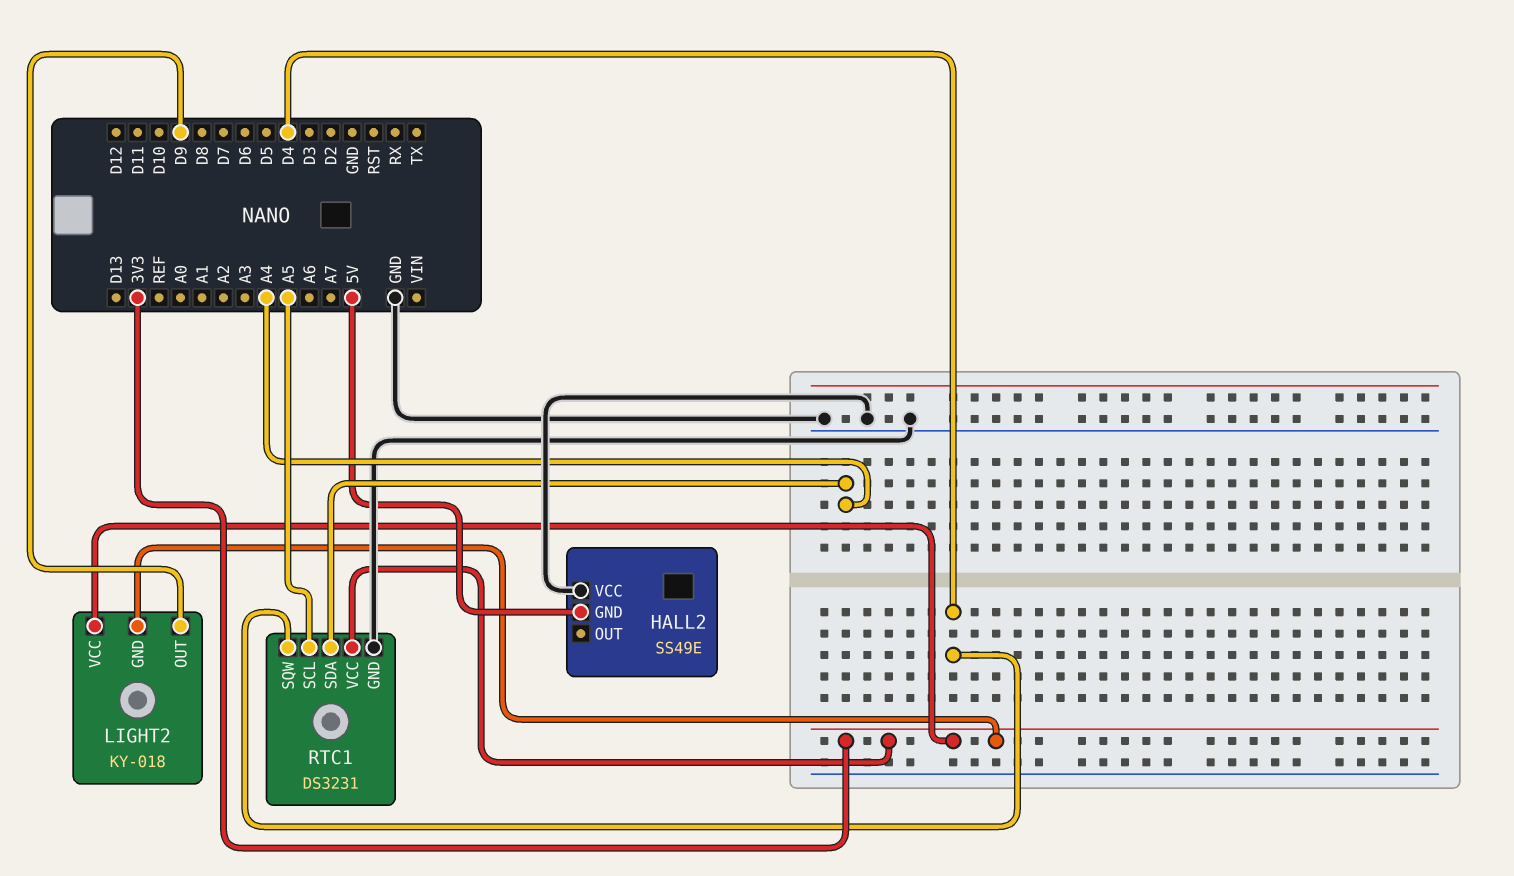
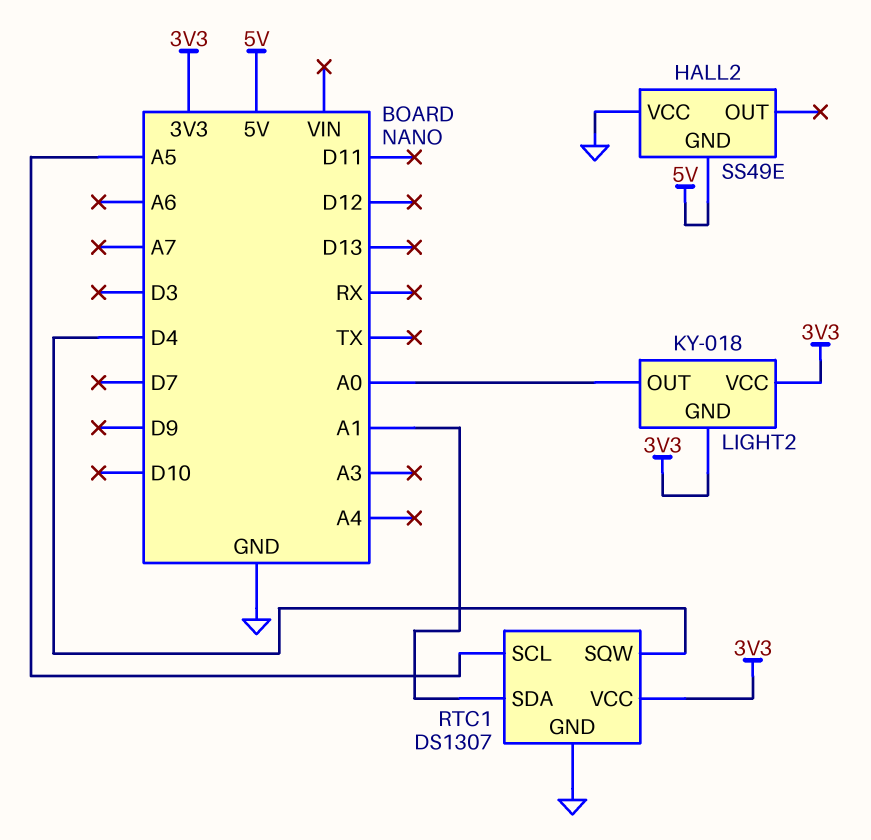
LIGHT2 pin OUT: D9 -> A0
RTC1: DS3231 -> DS1307
RTC1 pin SDA: A4 -> A1

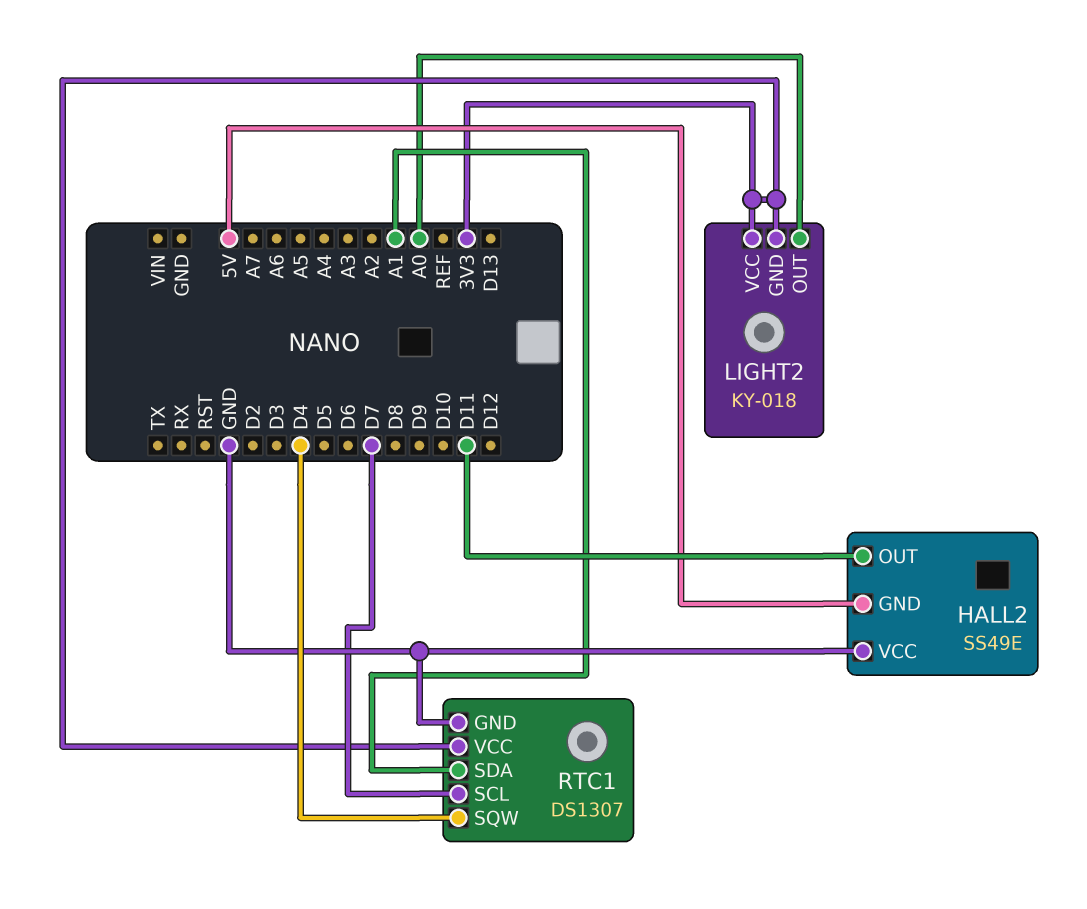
HALL2 pin OUT: none -> D11
RTC1 pin SCL: A5 -> D7

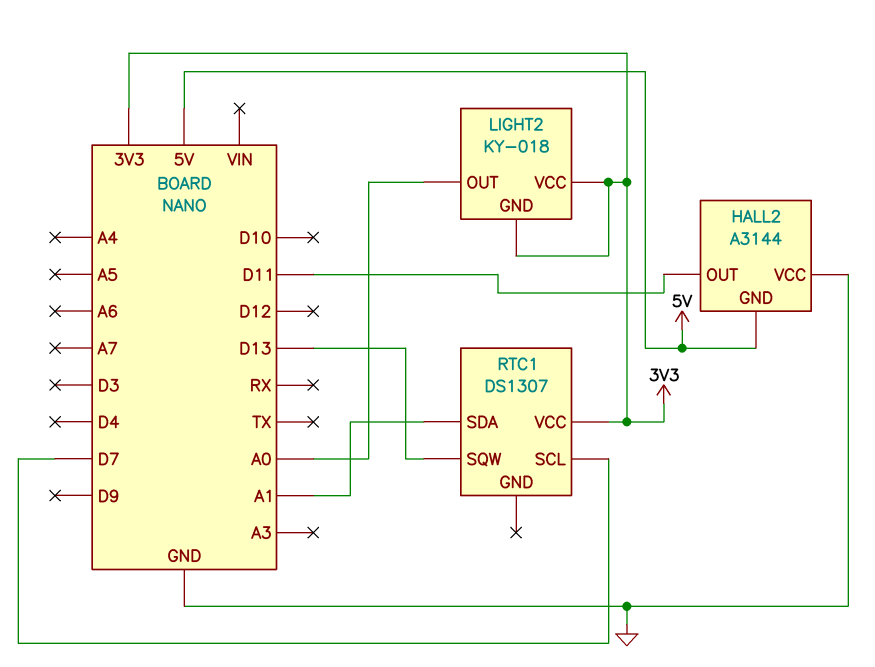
HALL2: SS49E -> A3144
RTC1 pin GND: GND -> none
RTC1 pin SQW: D4 -> D13

